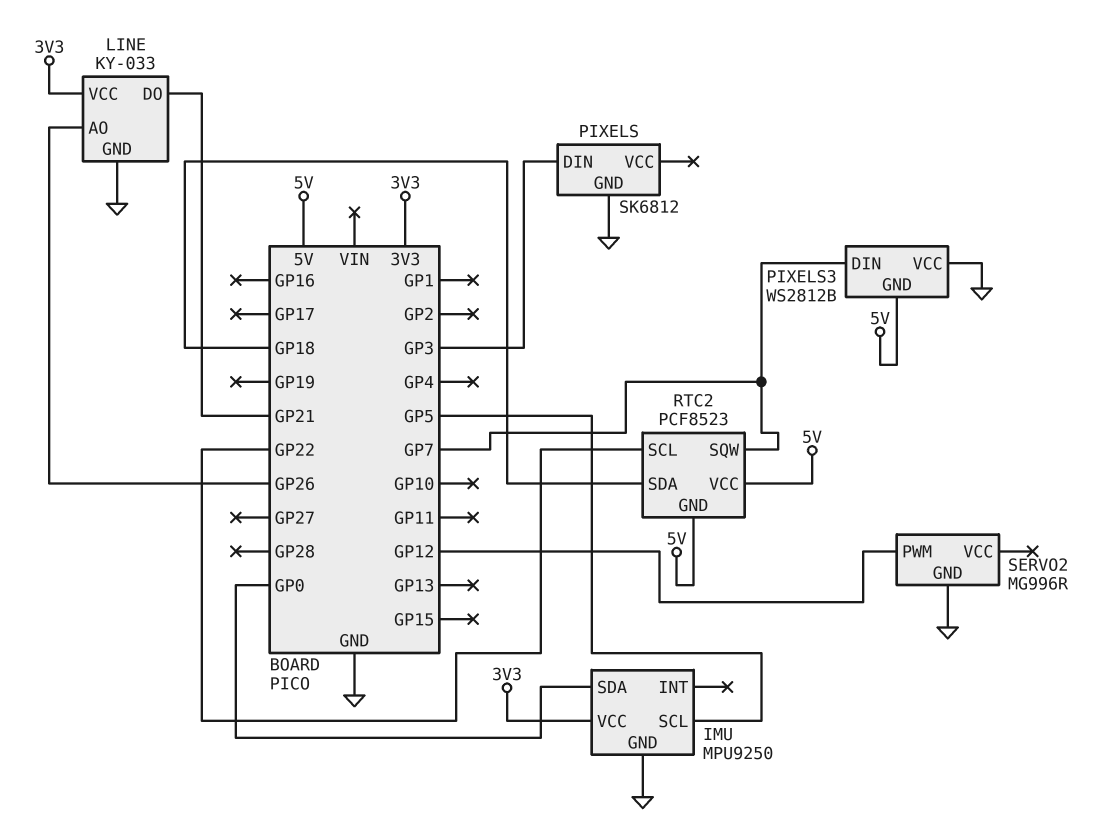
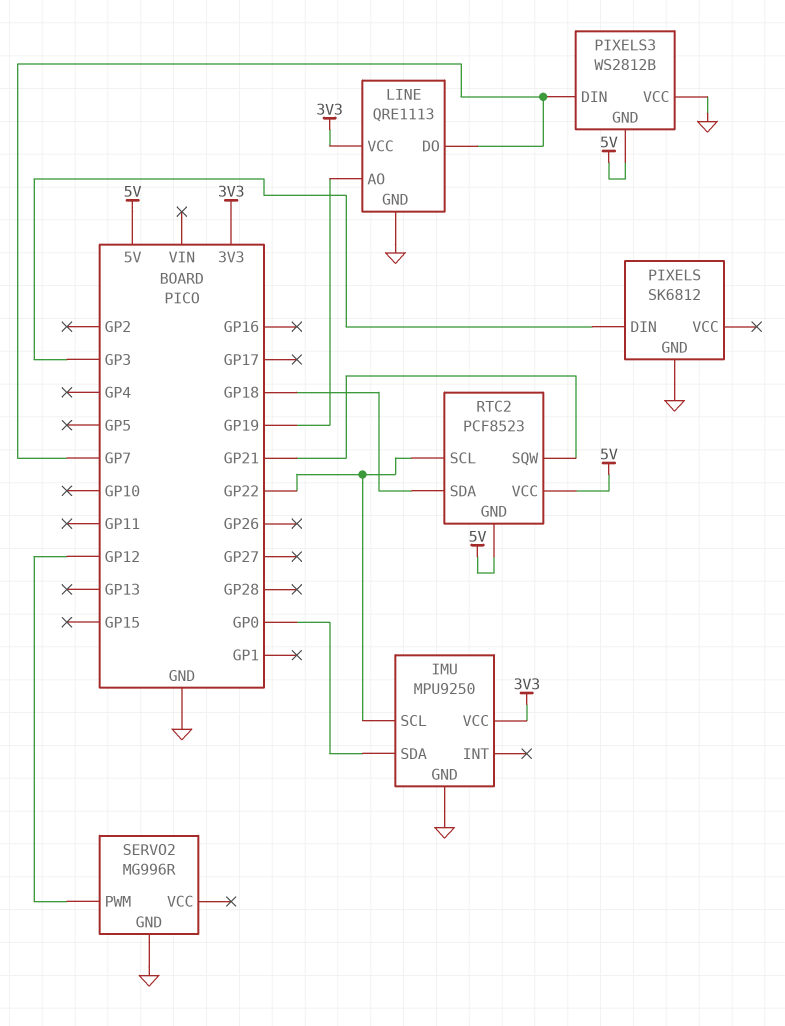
IMU pin SCL: GP5 -> GP22
LINE: KY-033 -> QRE1113
LINE pin AO: GP26 -> GP19
LINE pin DO: GP21 -> GP7
RTC2 pin SQW: GP7 -> GP21

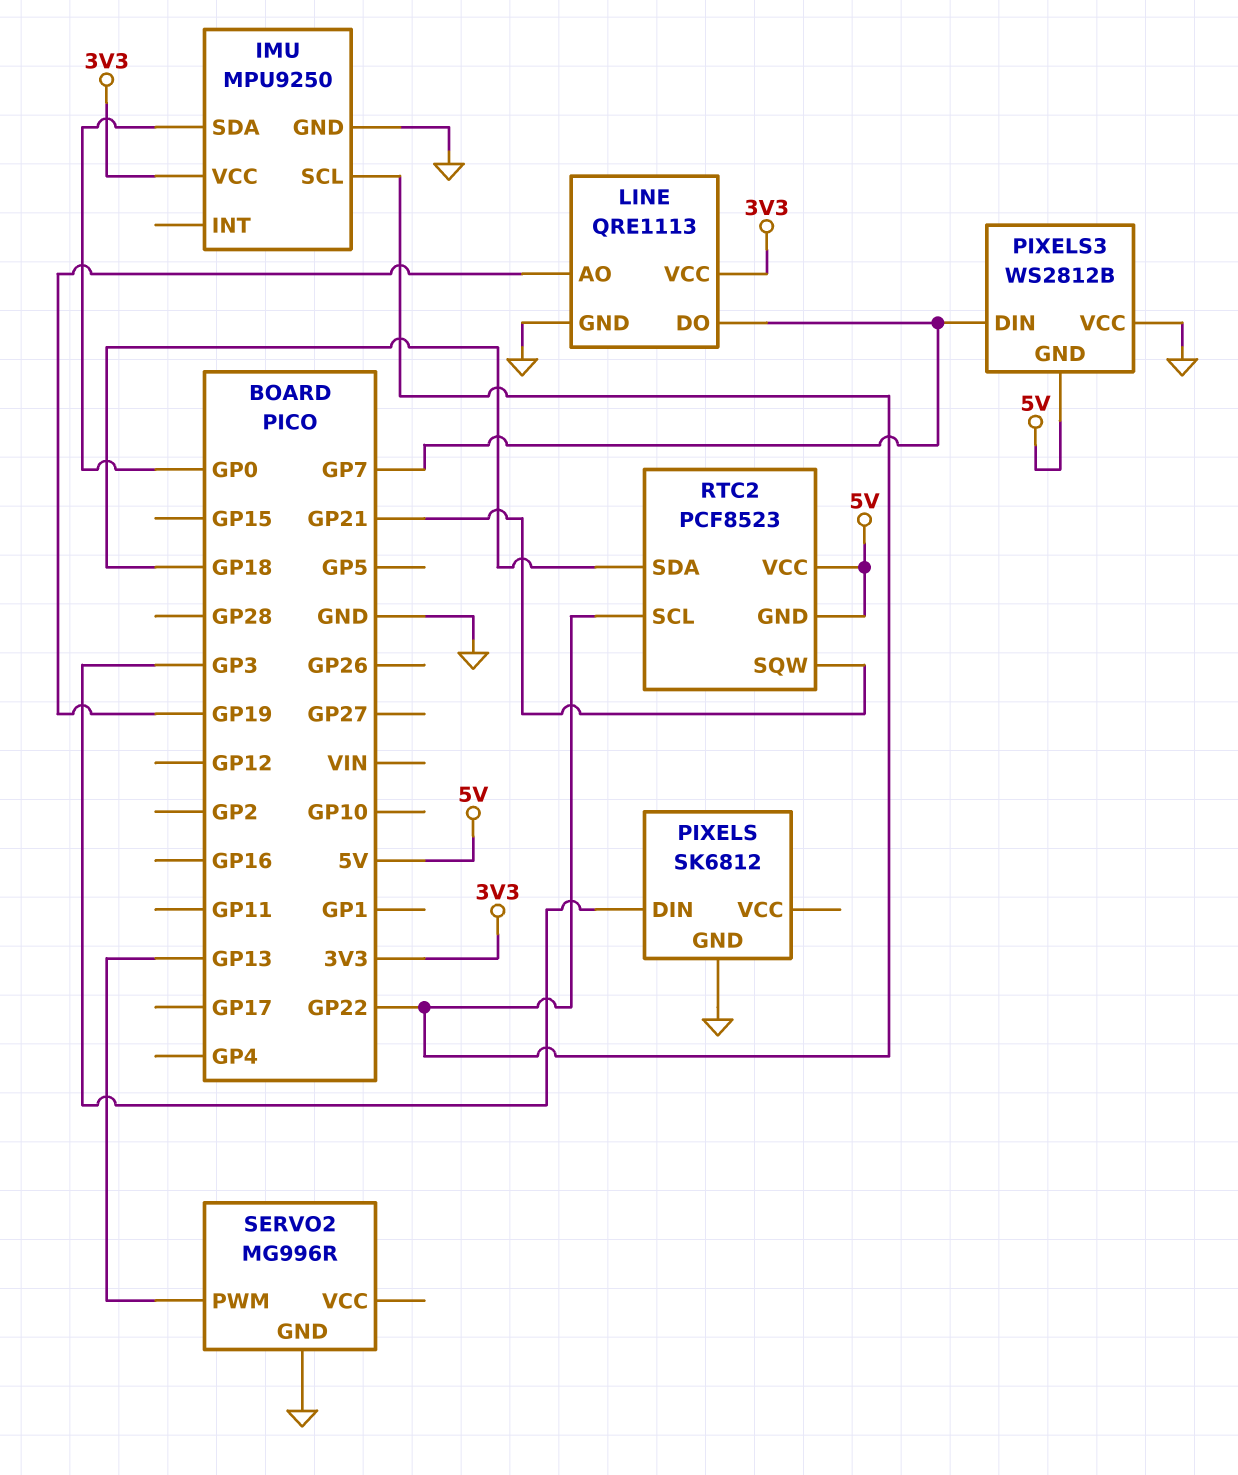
SERVO2 pin PWM: GP12 -> GP13

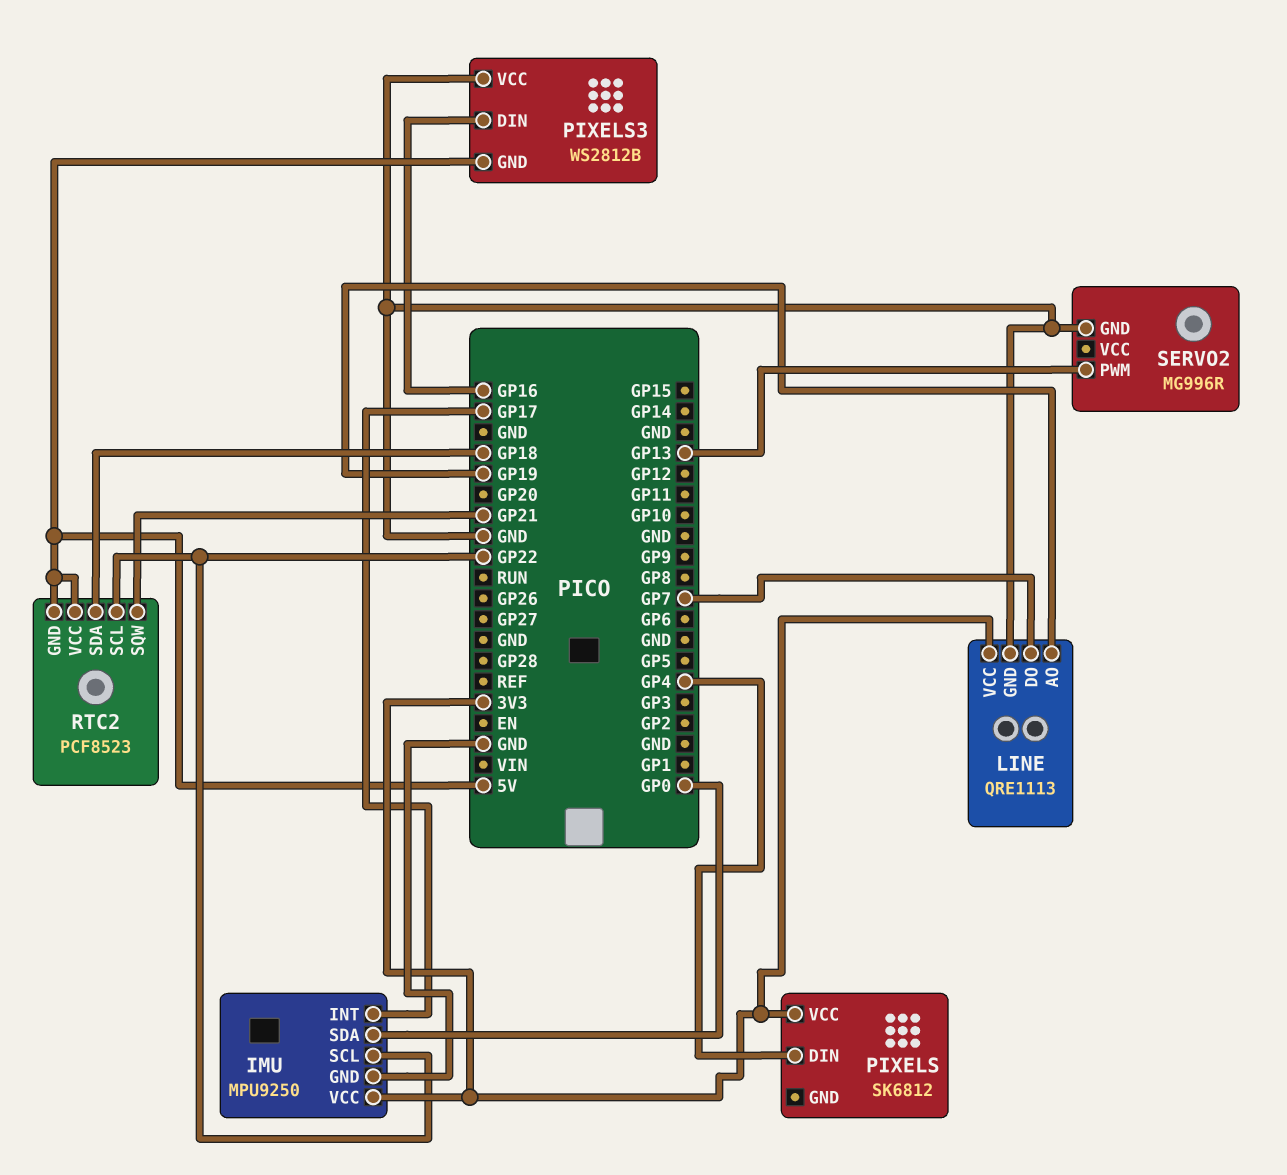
IMU pin INT: none -> GP17
PIXELS pin DIN: GP3 -> GP4
PIXELS pin GND: GND -> none
PIXELS pin VCC: none -> 3V3
PIXELS3 pin DIN: GP7 -> GP16

